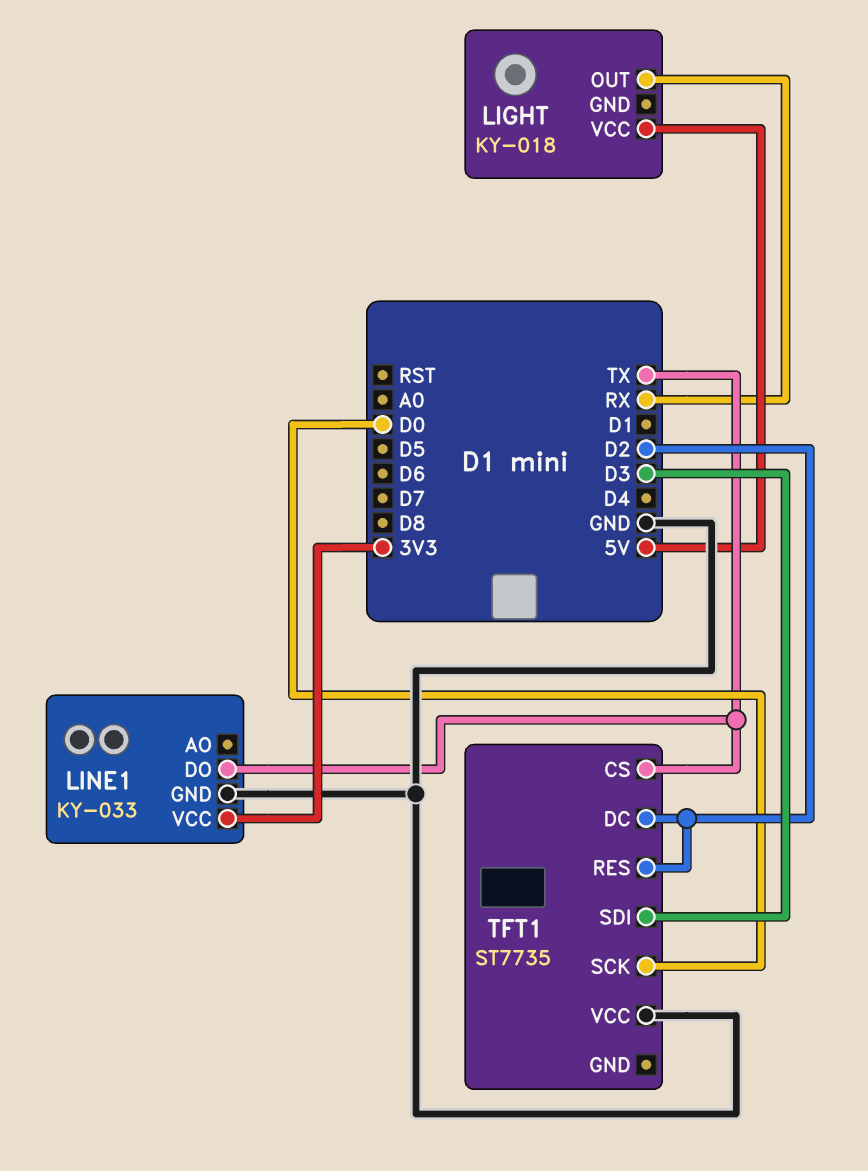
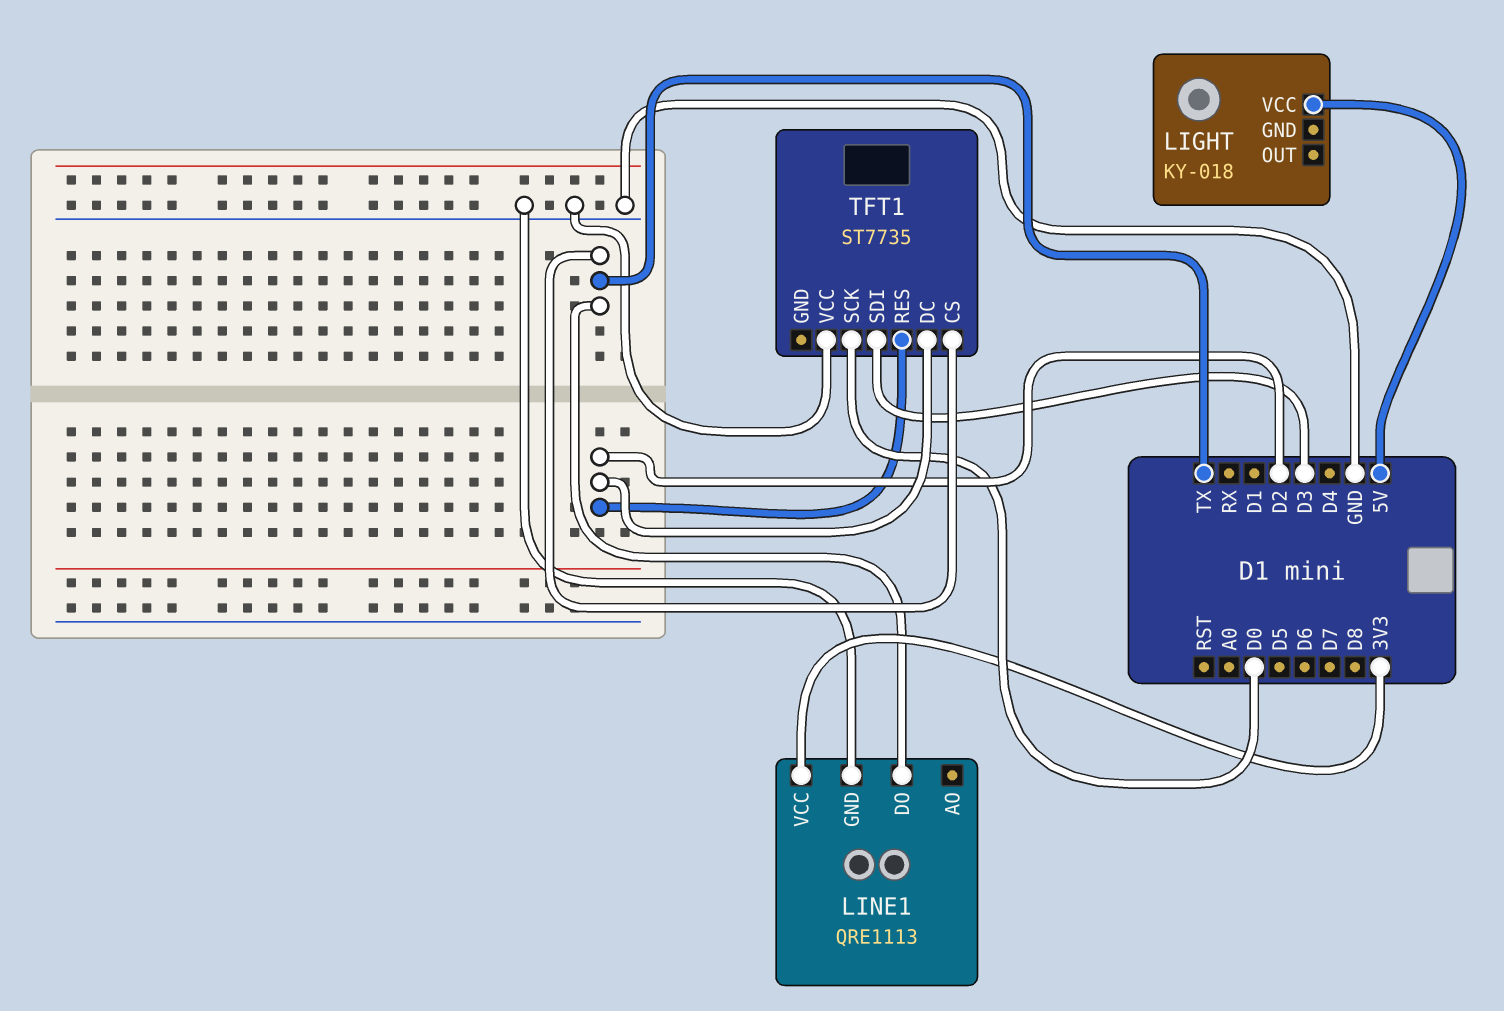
LIGHT pin OUT: RX -> none
LINE1: KY-033 -> QRE1113

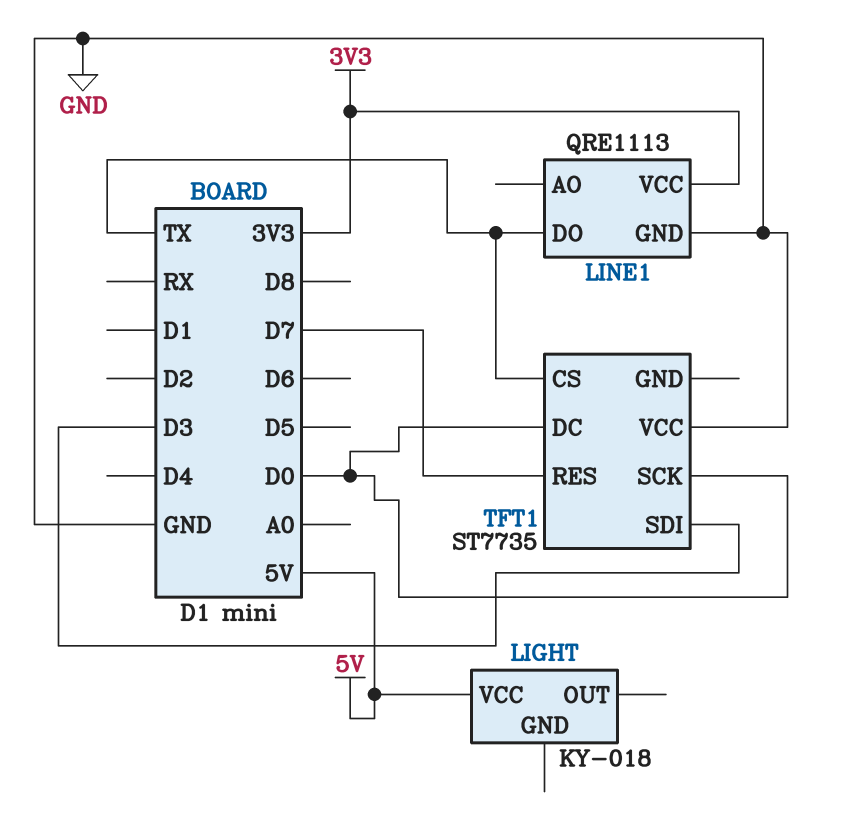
TFT1 pin DC: D2 -> D0
TFT1 pin RES: D2 -> D7

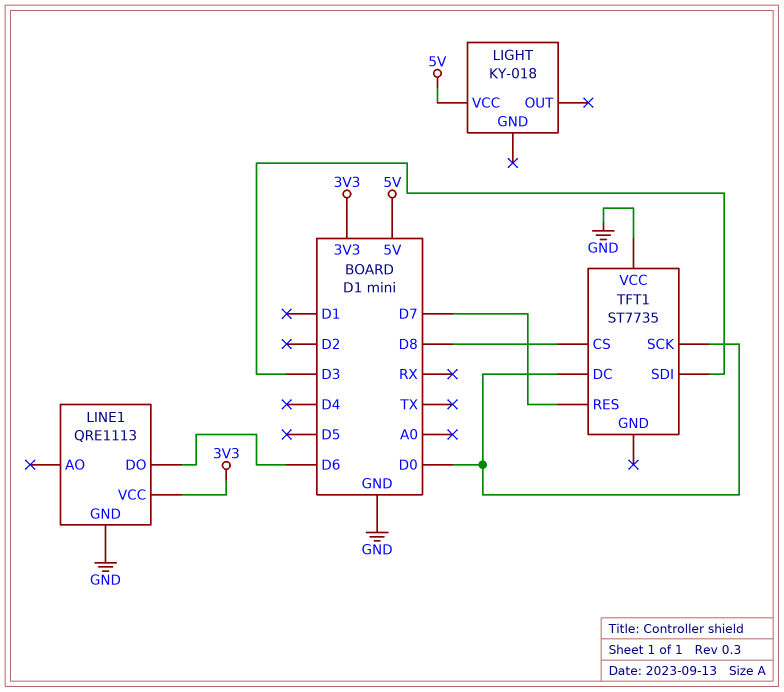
LINE1 pin DO: TX -> D6
TFT1 pin CS: TX -> D8

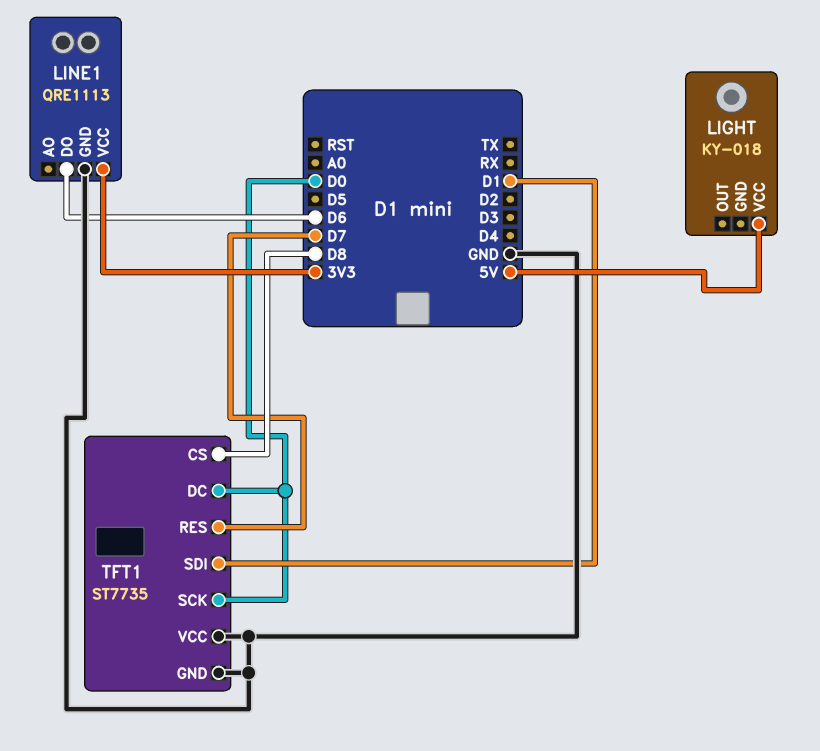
TFT1 pin GND: none -> GND
TFT1 pin SDI: D3 -> D1

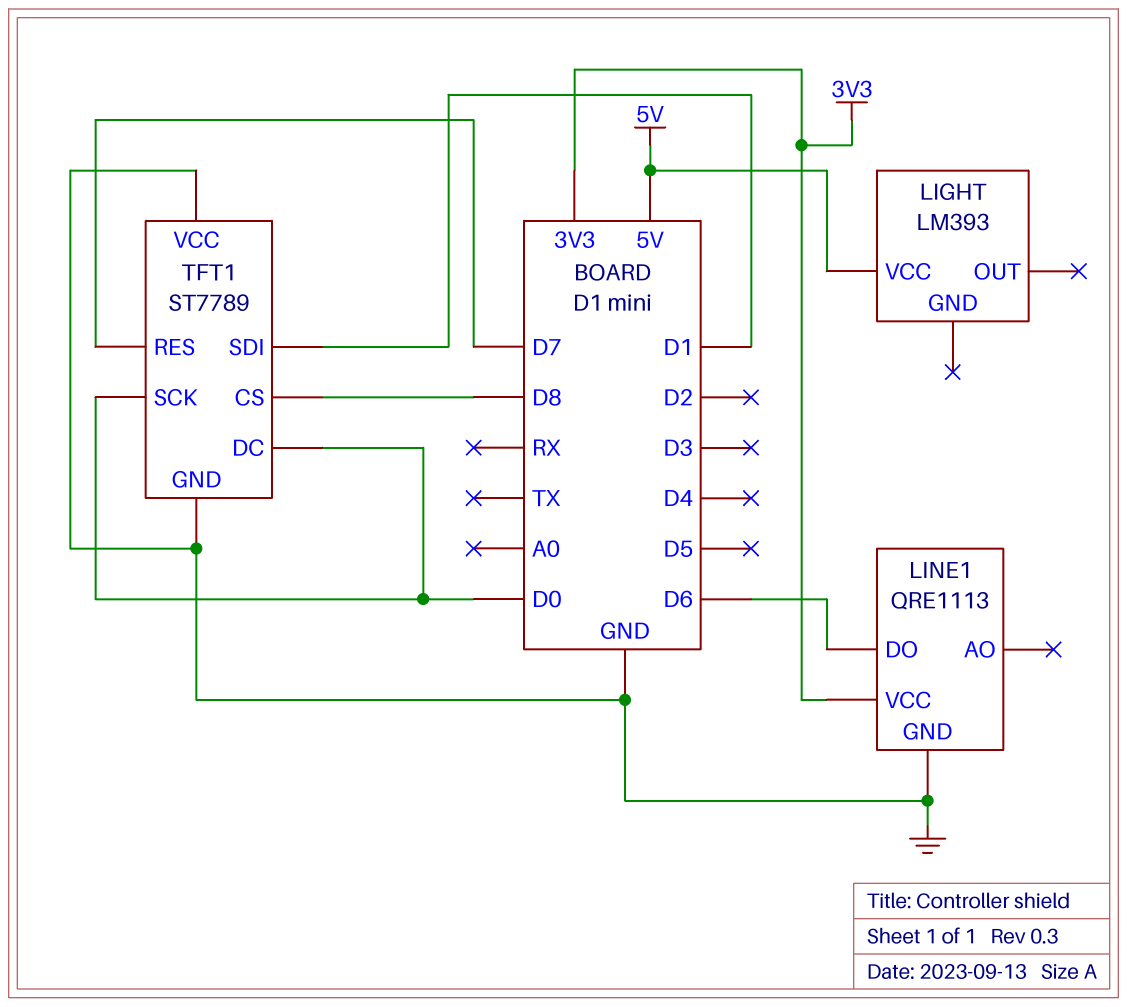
LIGHT: KY-018 -> LM393
TFT1: ST7735 -> ST7789

